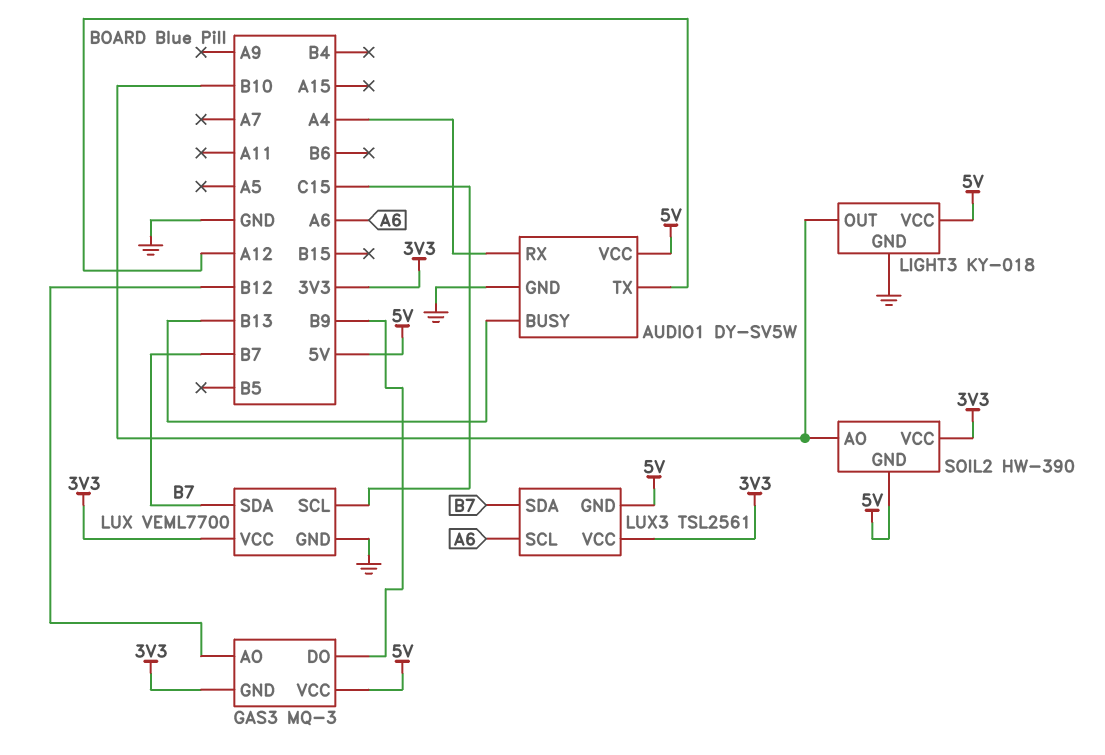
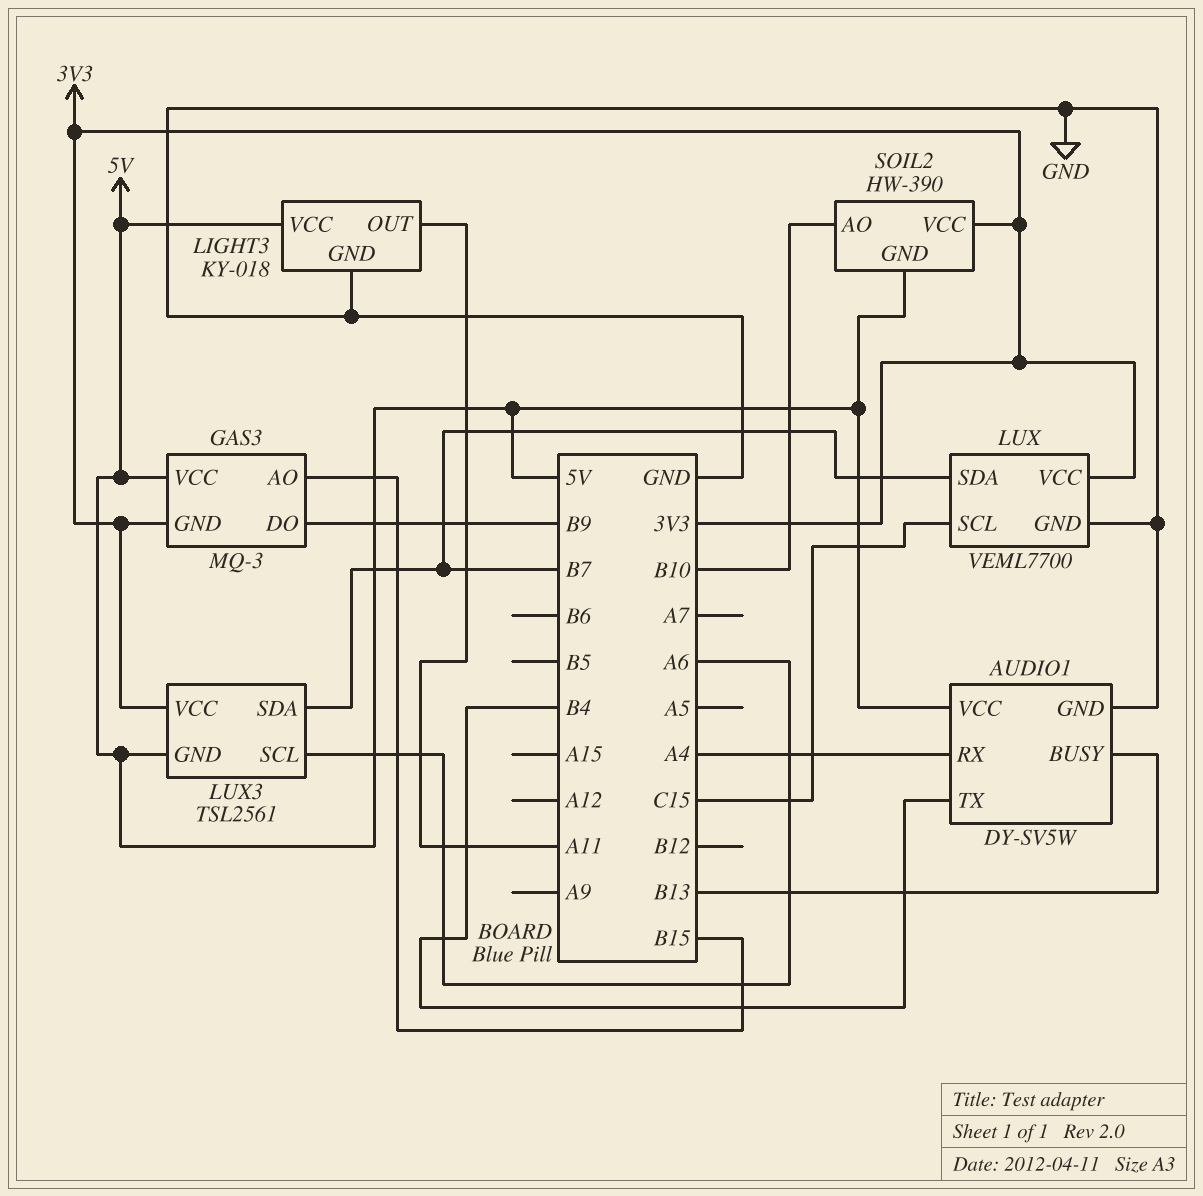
AUDIO1 pin TX: A12 -> B4
GAS3 pin AO: B12 -> B15
LIGHT3 pin OUT: B10 -> A11

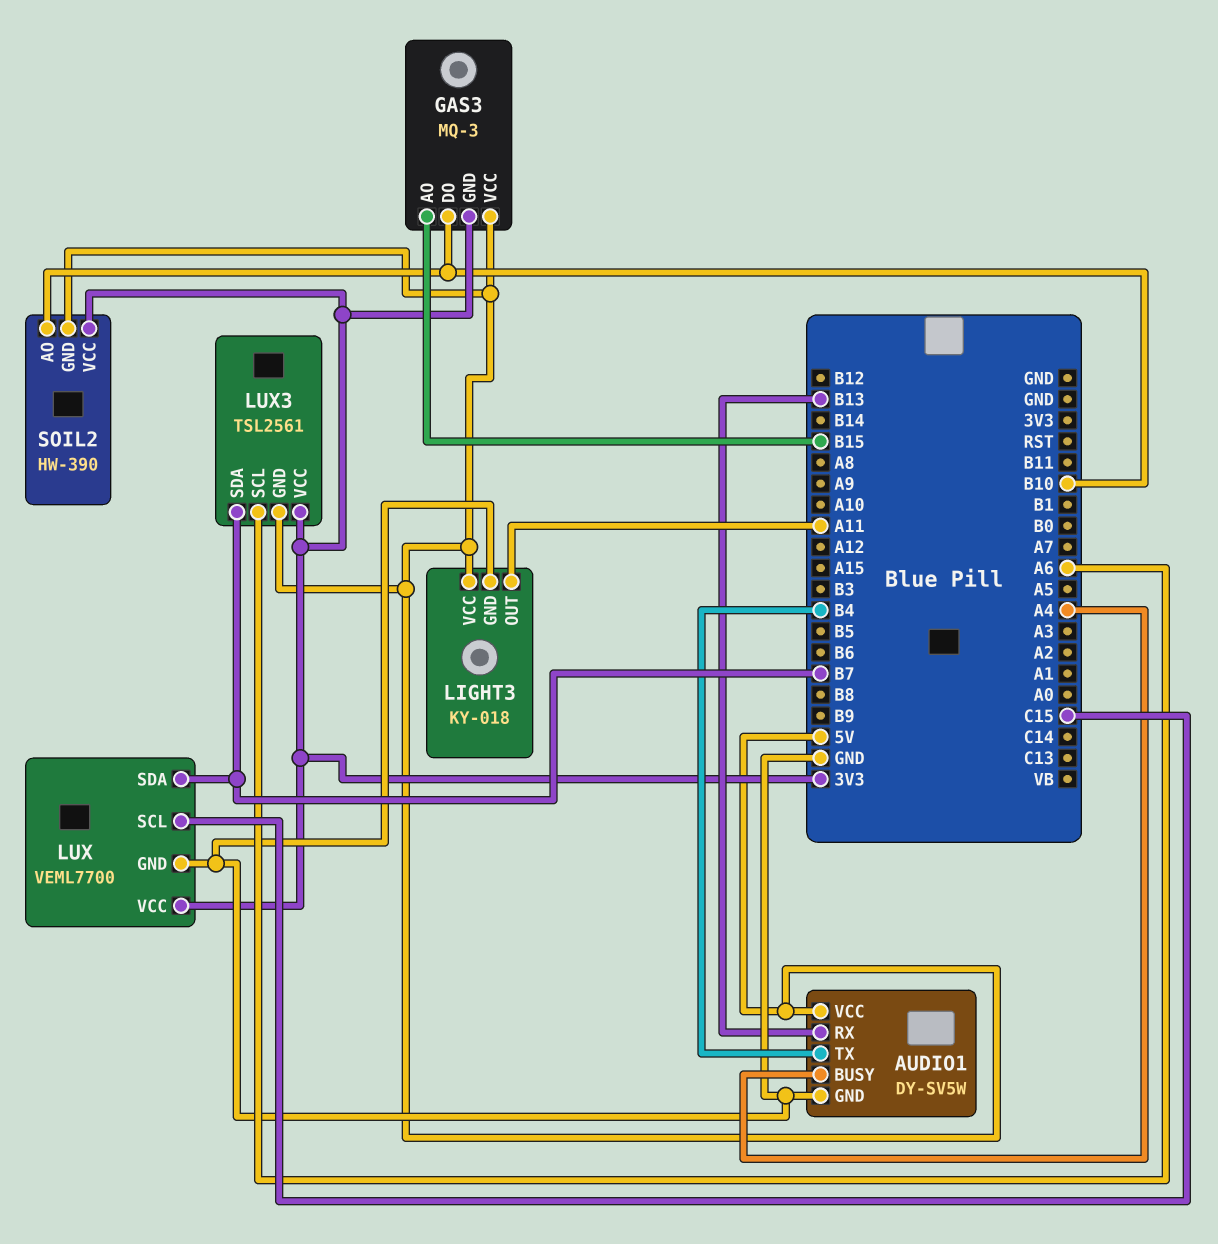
AUDIO1 pin BUSY: B13 -> A4
AUDIO1 pin RX: A4 -> B13
GAS3 pin DO: B9 -> B10

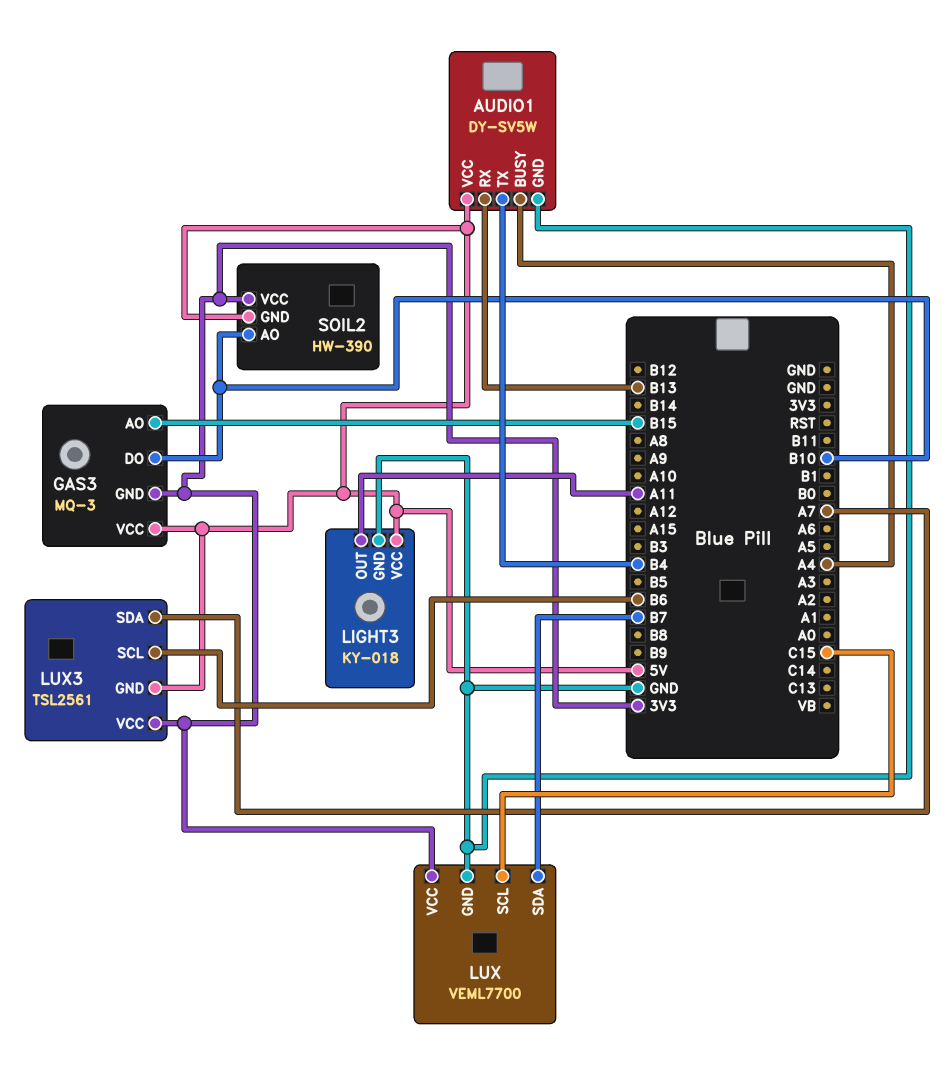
LUX3 pin SCL: A6 -> B6
LUX3 pin SDA: B7 -> A7

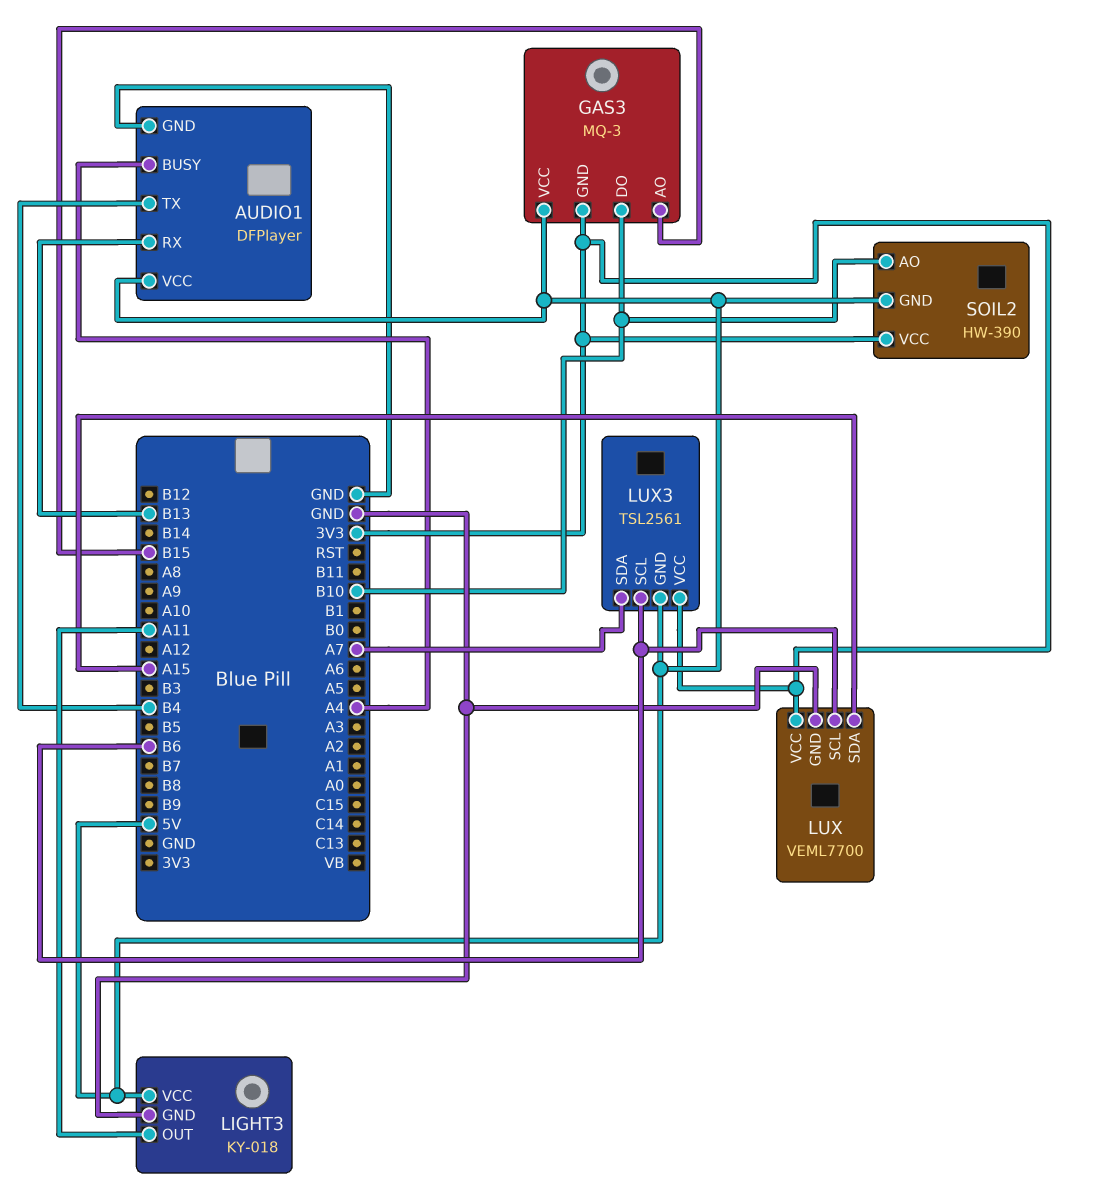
AUDIO1: DY-SV5W -> DFPlayer
LUX pin SCL: C15 -> B6
LUX pin SDA: B7 -> A15

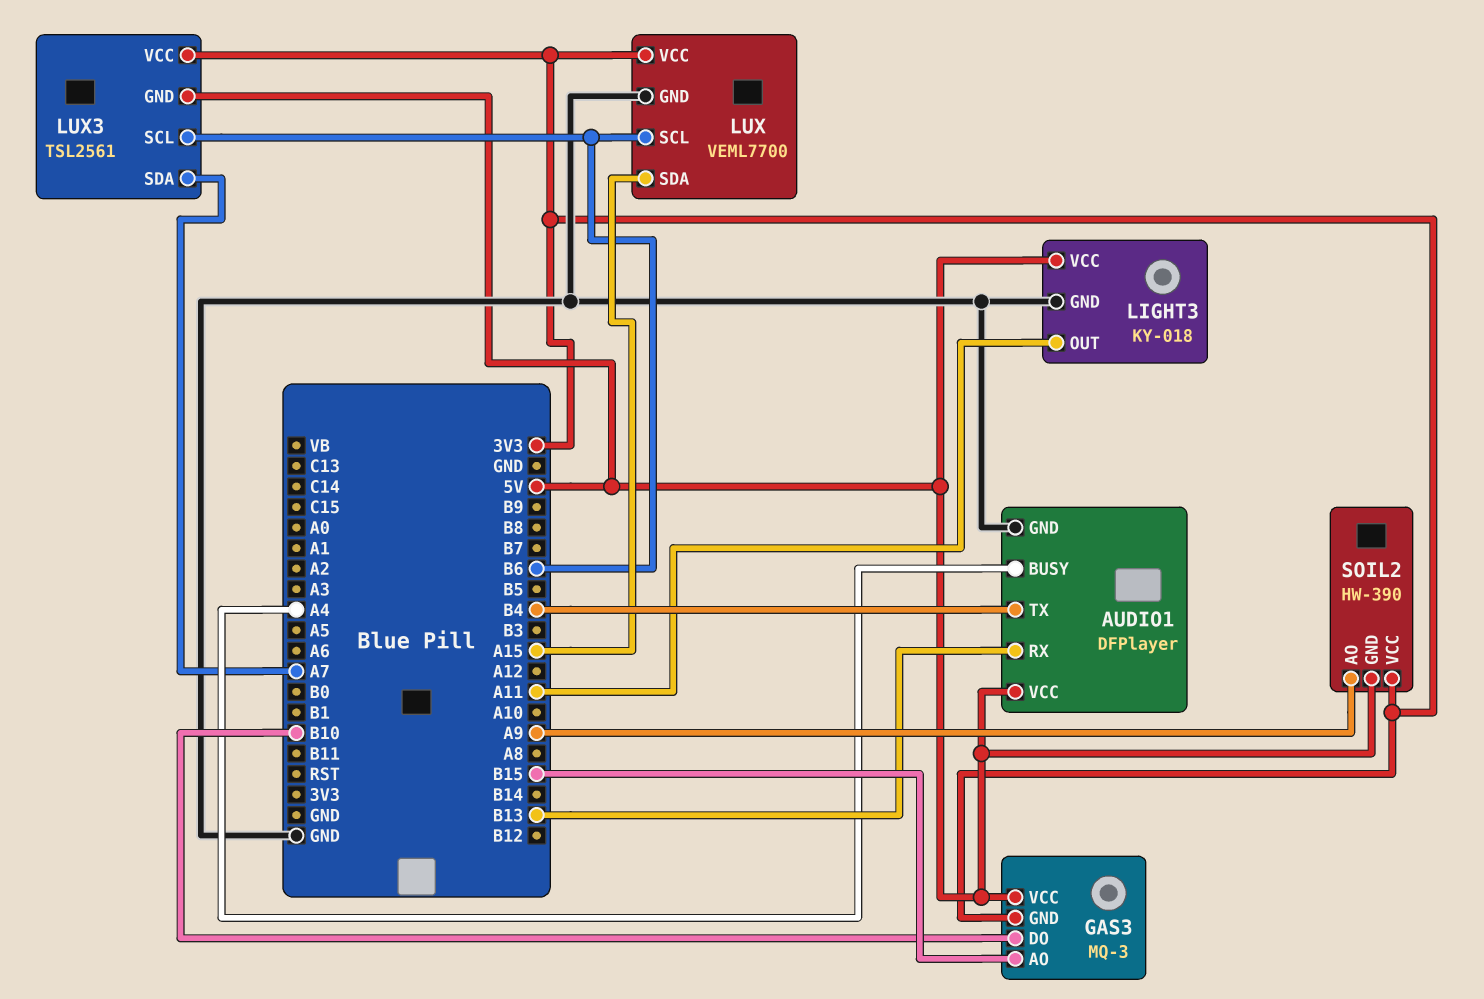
SOIL2 pin AO: B10 -> A9

